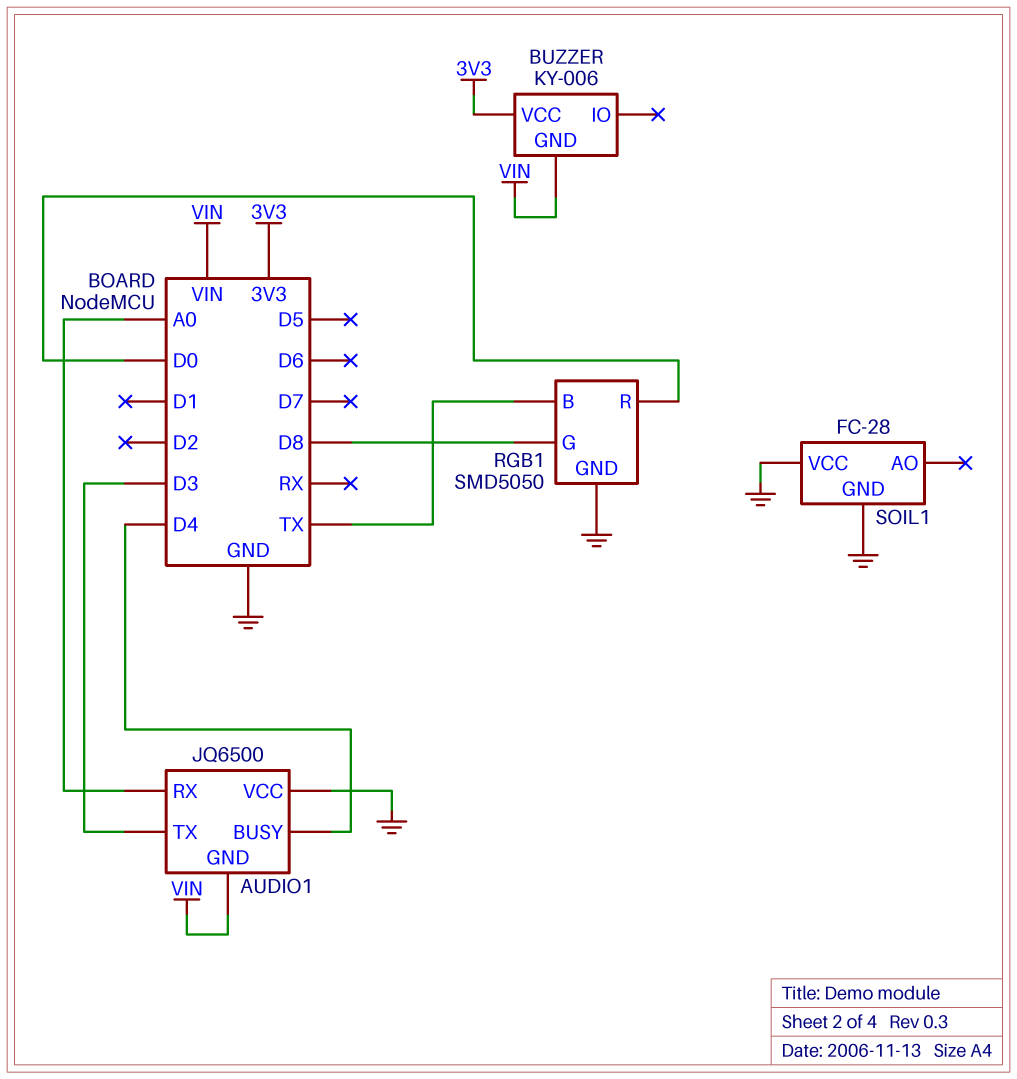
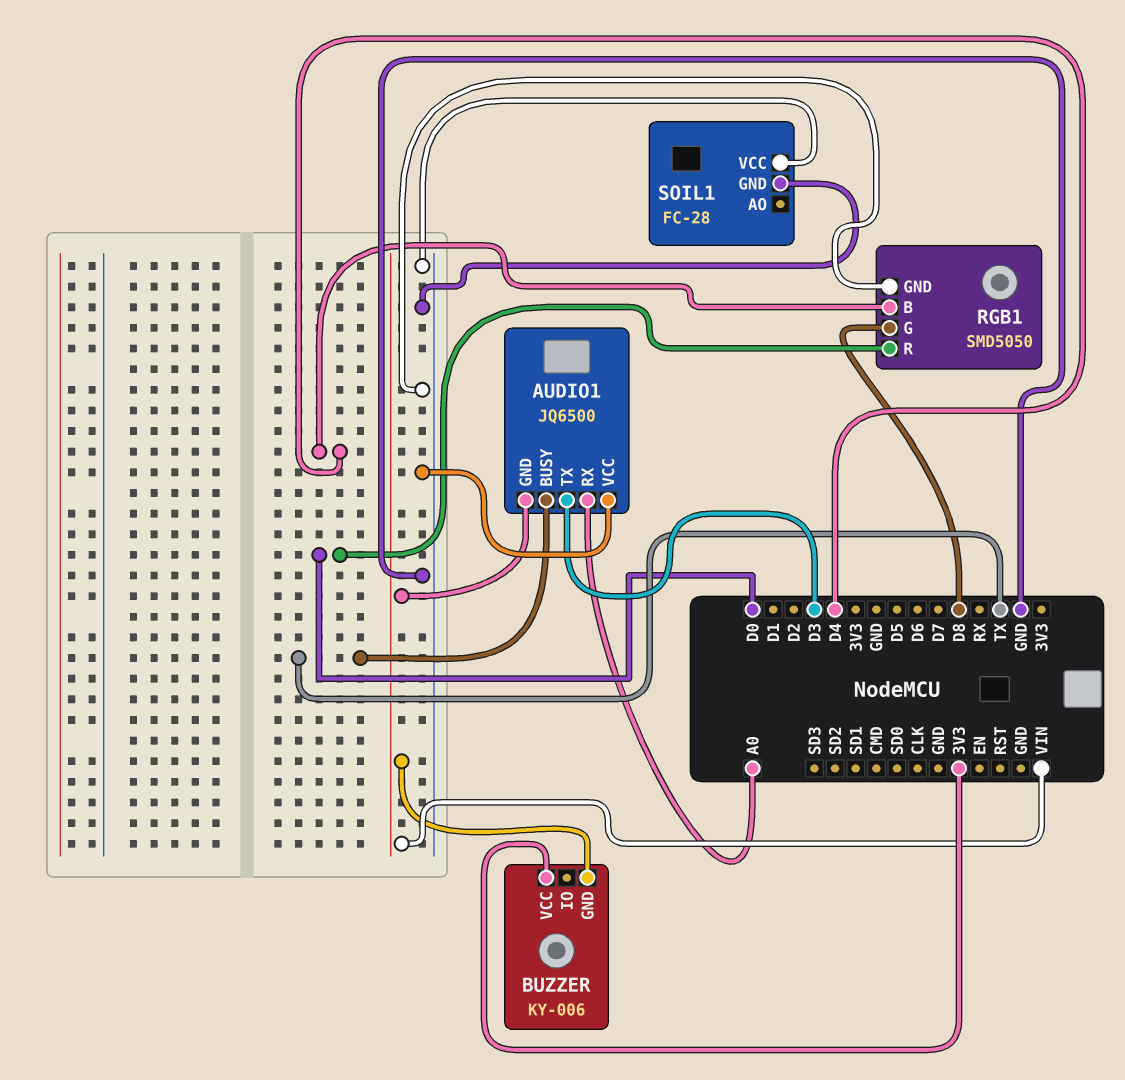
AUDIO1 pin BUSY: D4 -> TX
RGB1 pin B: TX -> D4

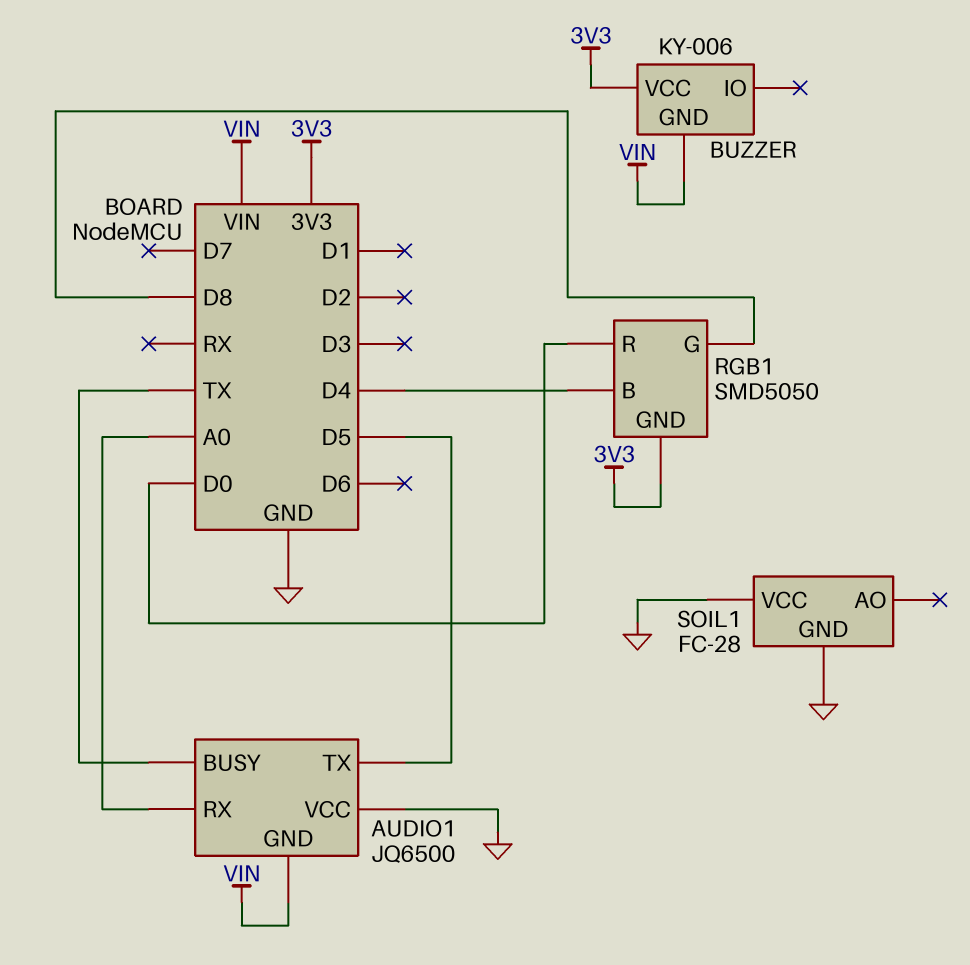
AUDIO1 pin TX: D3 -> D5
RGB1 pin GND: GND -> 3V3

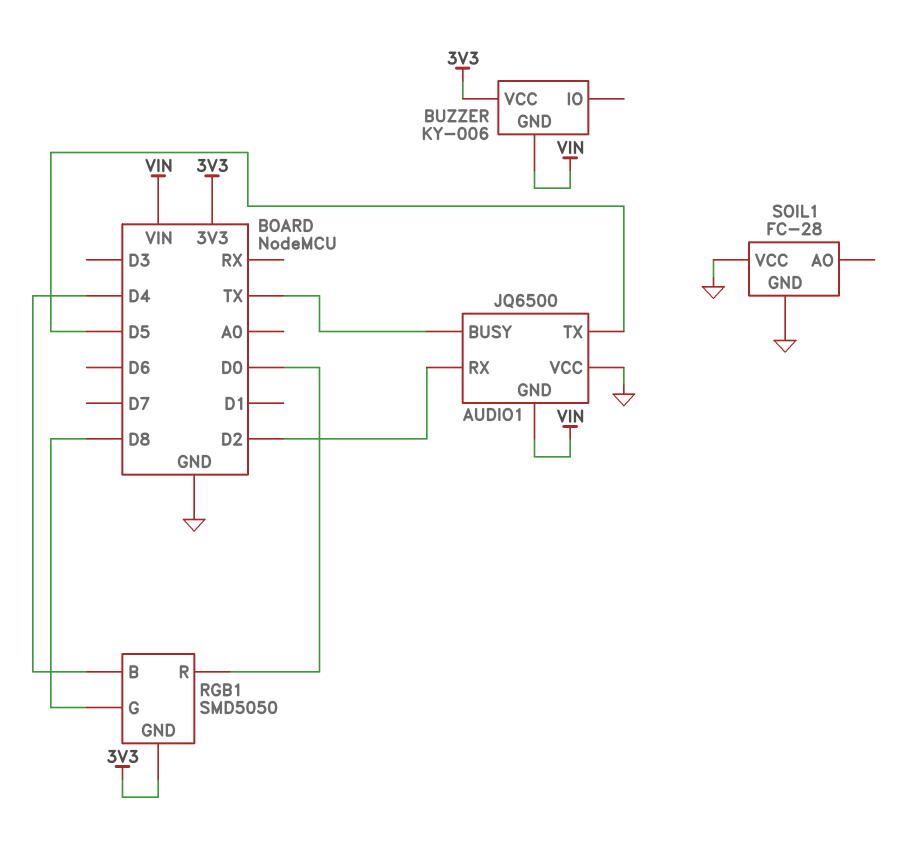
AUDIO1 pin RX: A0 -> D2

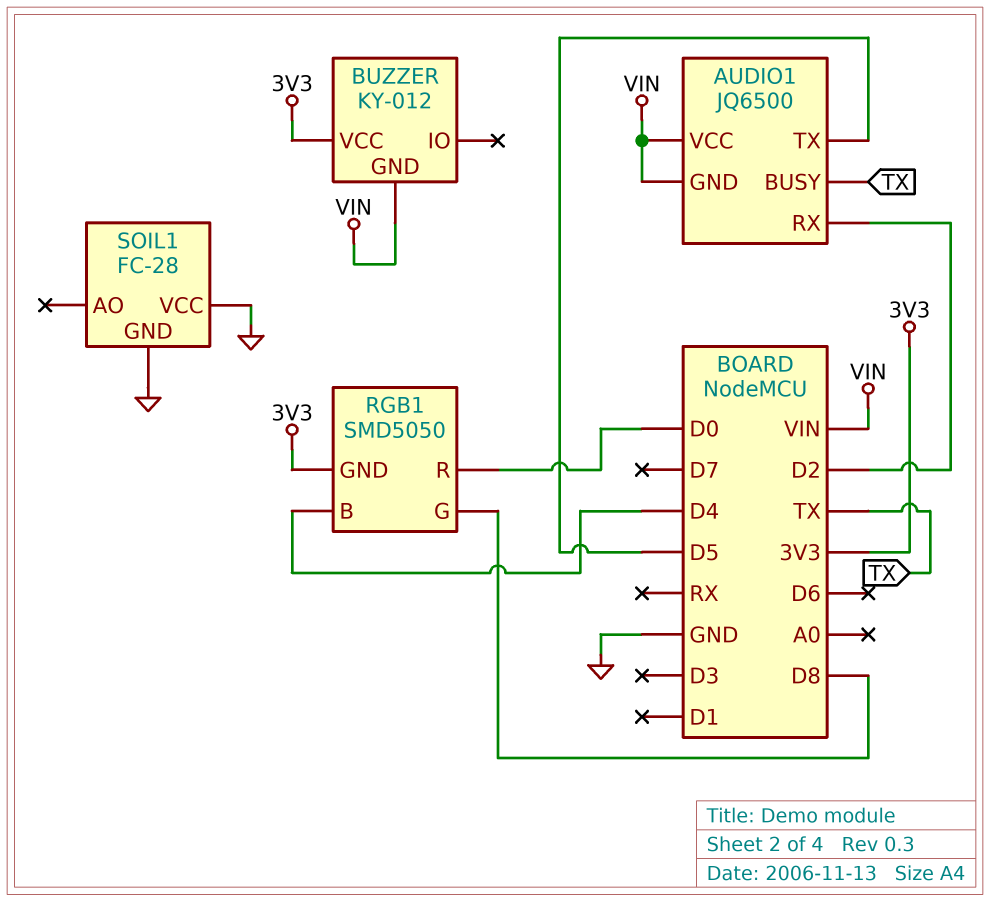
AUDIO1 pin VCC: GND -> VIN
BUZZER: KY-006 -> KY-012

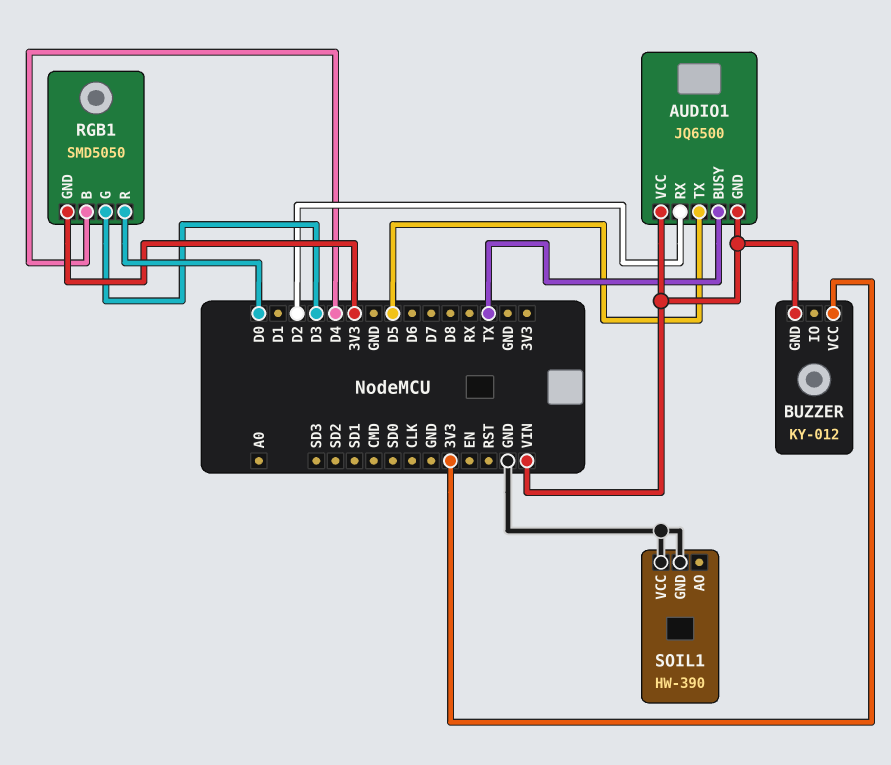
RGB1 pin G: D8 -> D3
SOIL1: FC-28 -> HW-390

